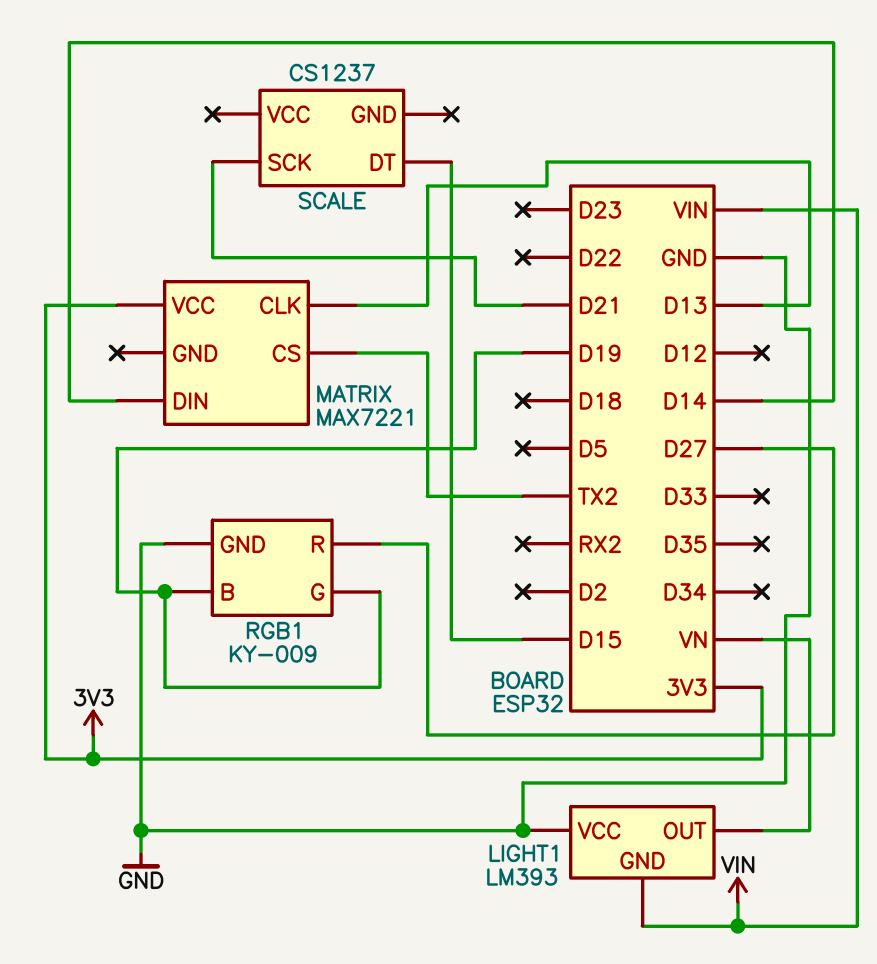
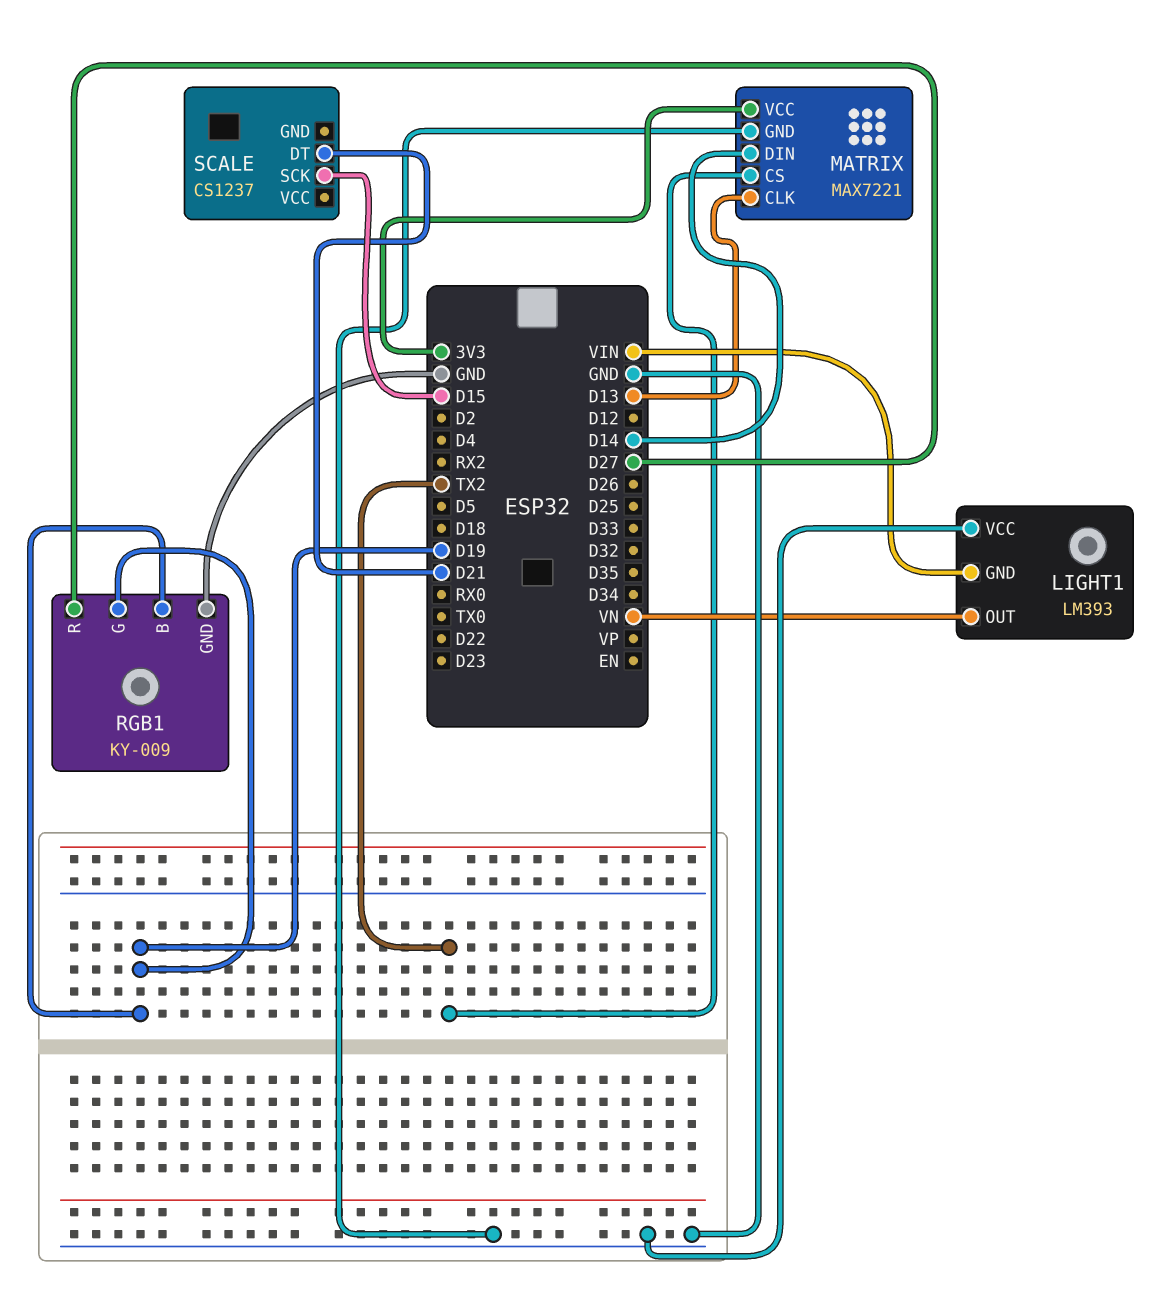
MATRIX pin GND: none -> GND
SCALE pin DT: D15 -> D21
SCALE pin SCK: D21 -> D15

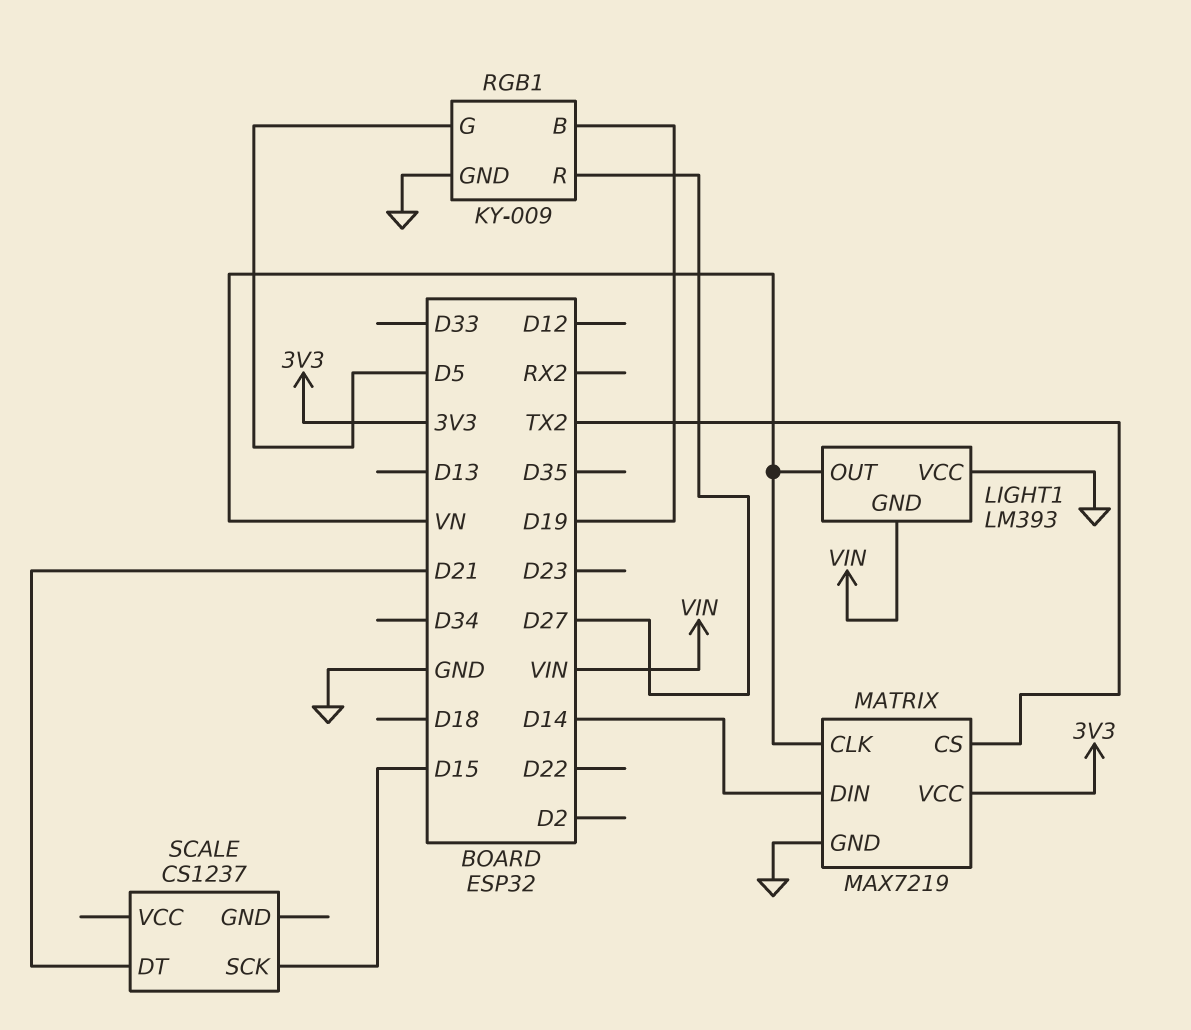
MATRIX: MAX7221 -> MAX7219
MATRIX pin CLK: D13 -> VN
RGB1 pin G: D19 -> D5

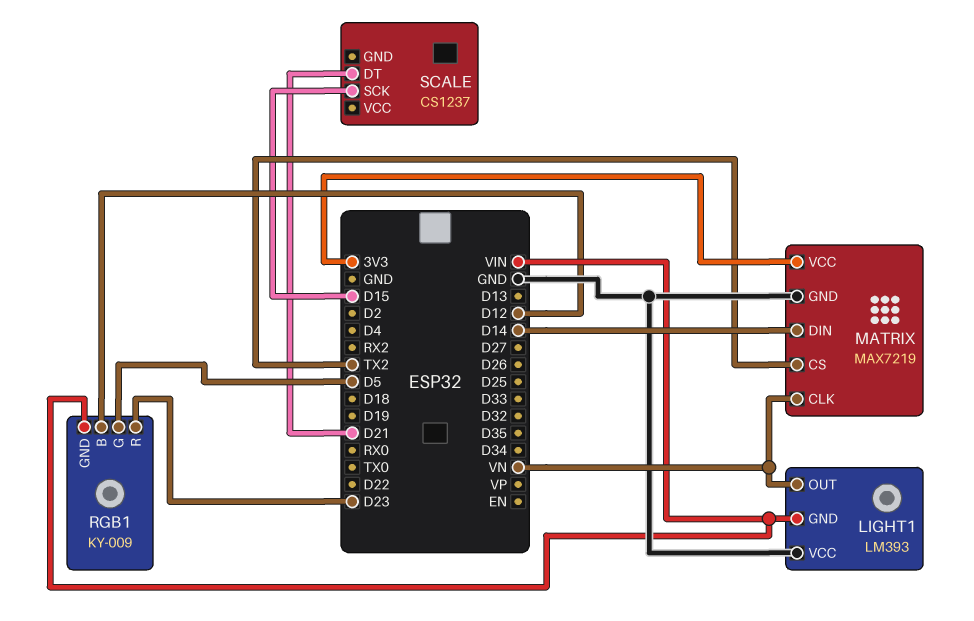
RGB1 pin B: D19 -> D12
RGB1 pin GND: GND -> VIN
RGB1 pin R: D27 -> D23

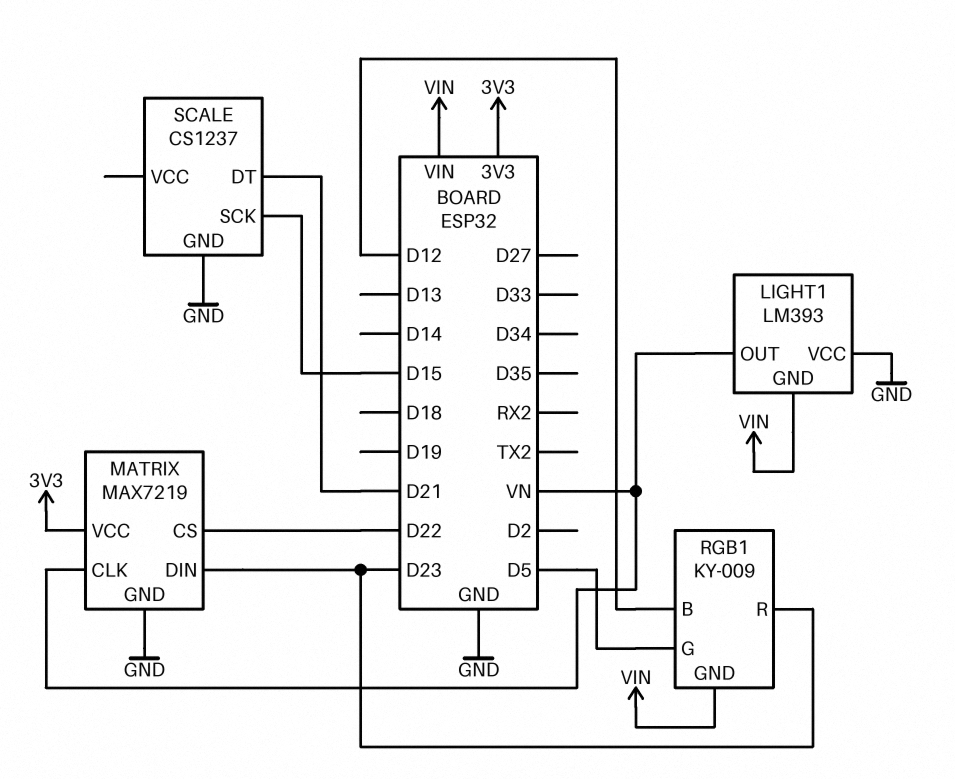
MATRIX pin CS: TX2 -> D22
MATRIX pin DIN: D14 -> D23
SCALE pin GND: none -> GND

